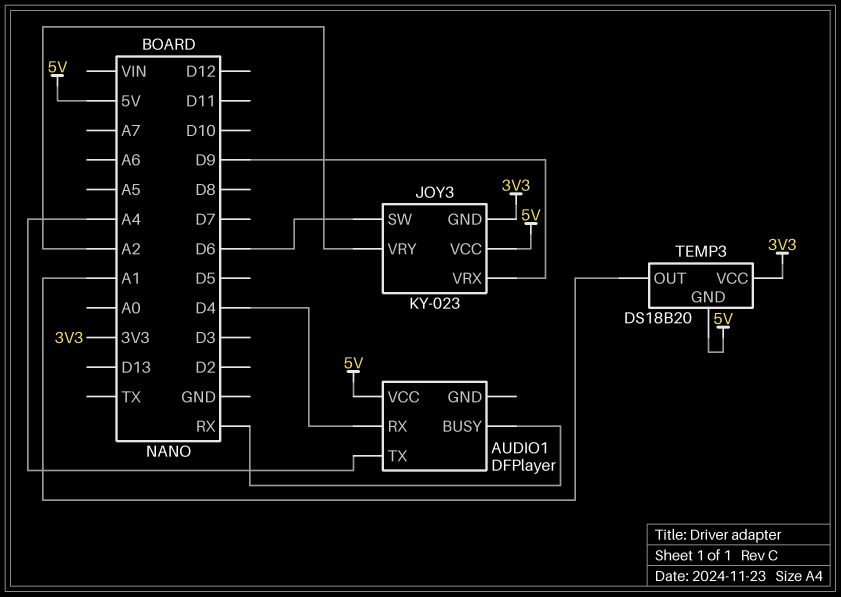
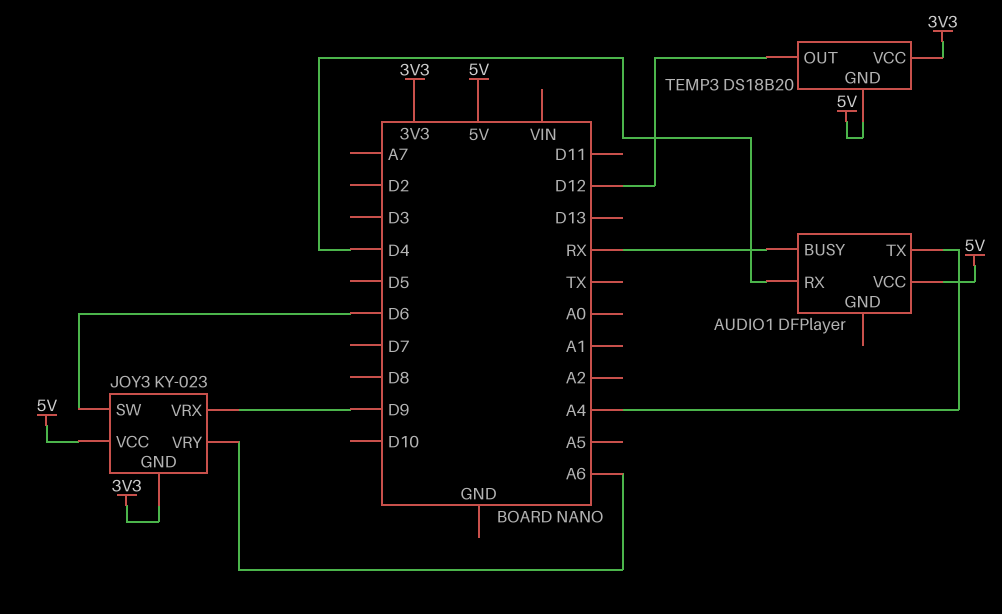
JOY3 pin VRY: A2 -> A6
TEMP3 pin OUT: A1 -> D12

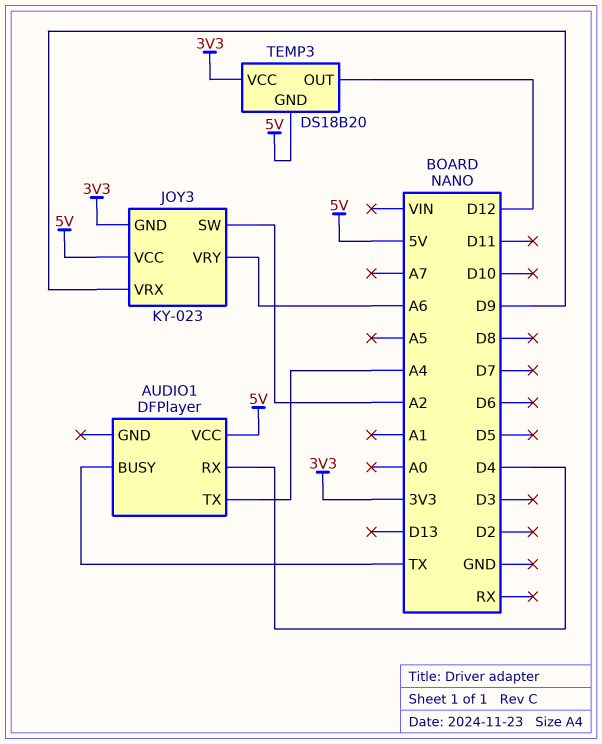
AUDIO1 pin BUSY: RX -> TX
JOY3 pin SW: D6 -> A2

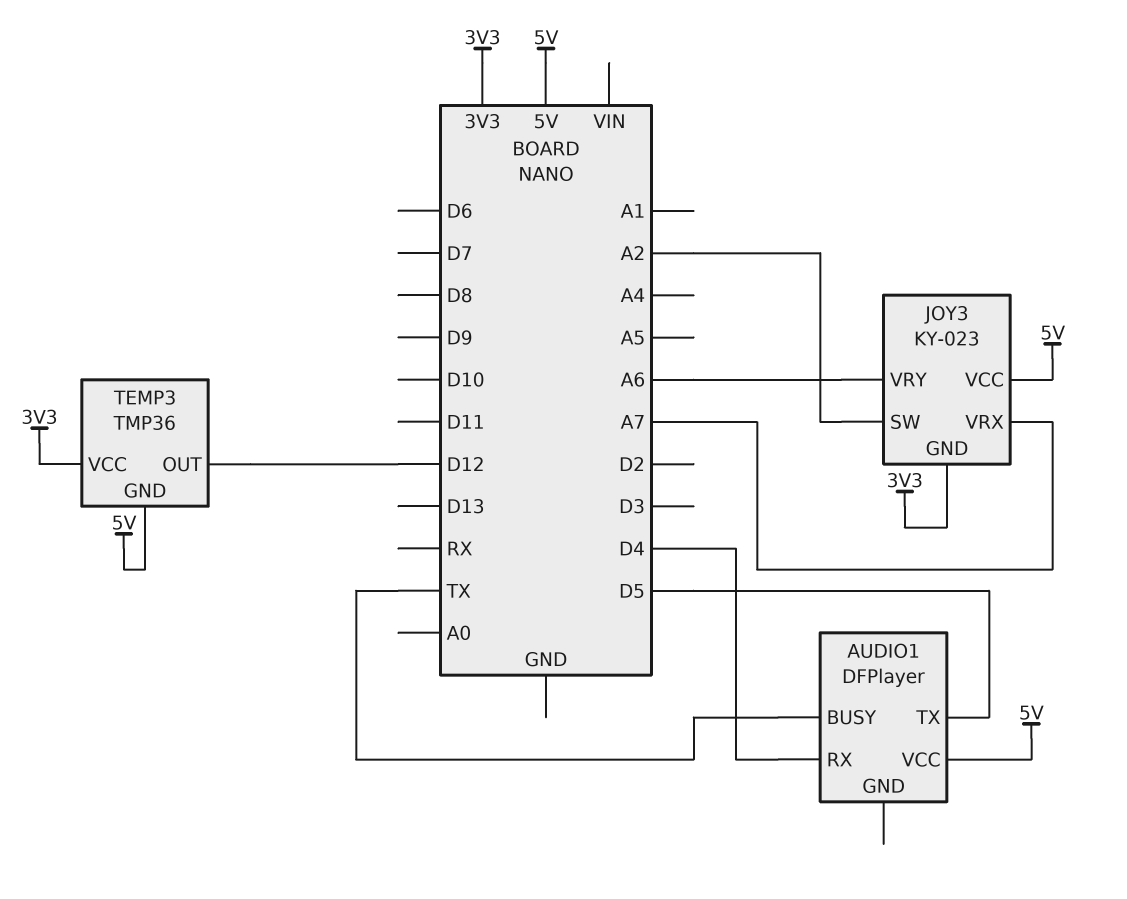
AUDIO1 pin TX: A4 -> D5
JOY3 pin VRX: D9 -> A7
TEMP3: DS18B20 -> TMP36

